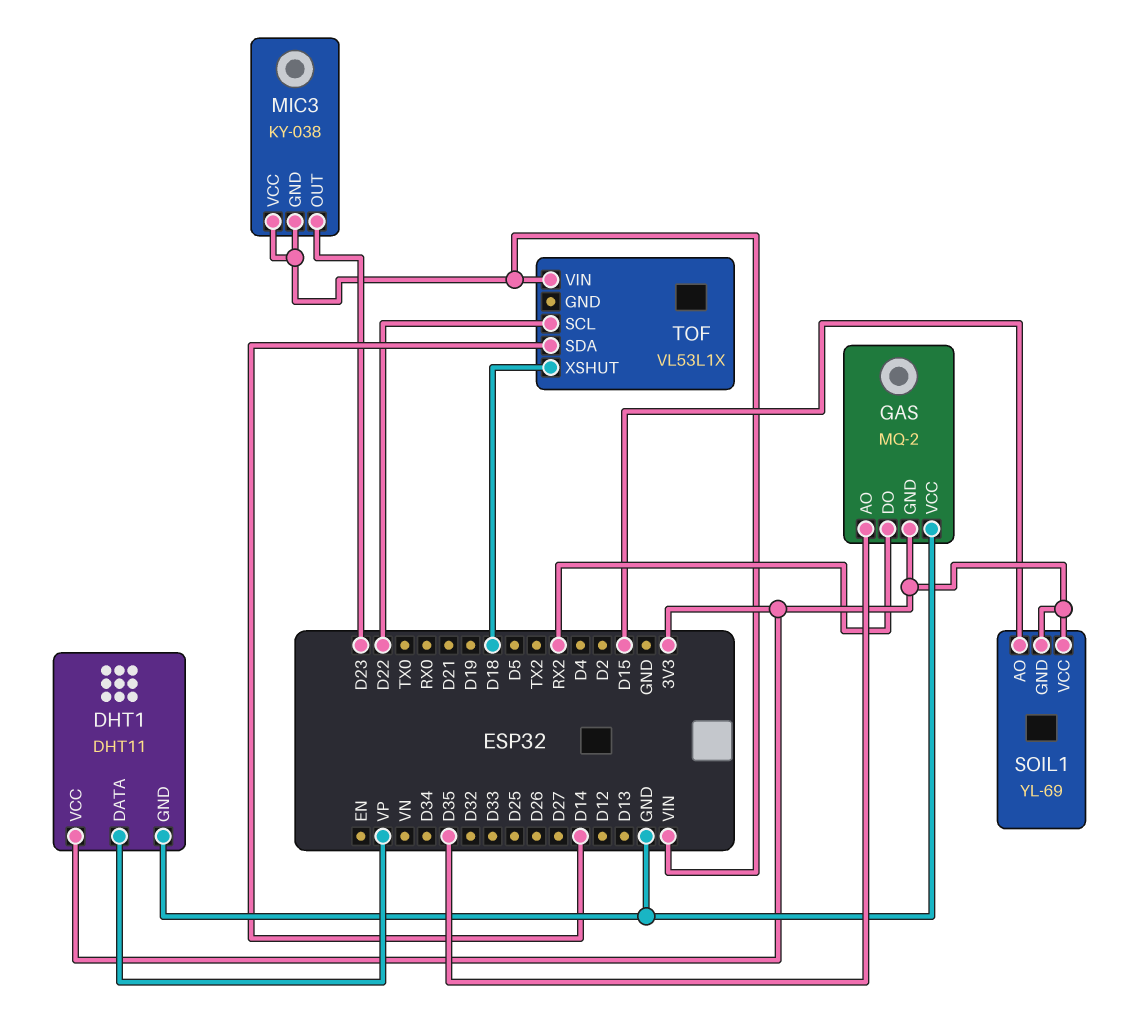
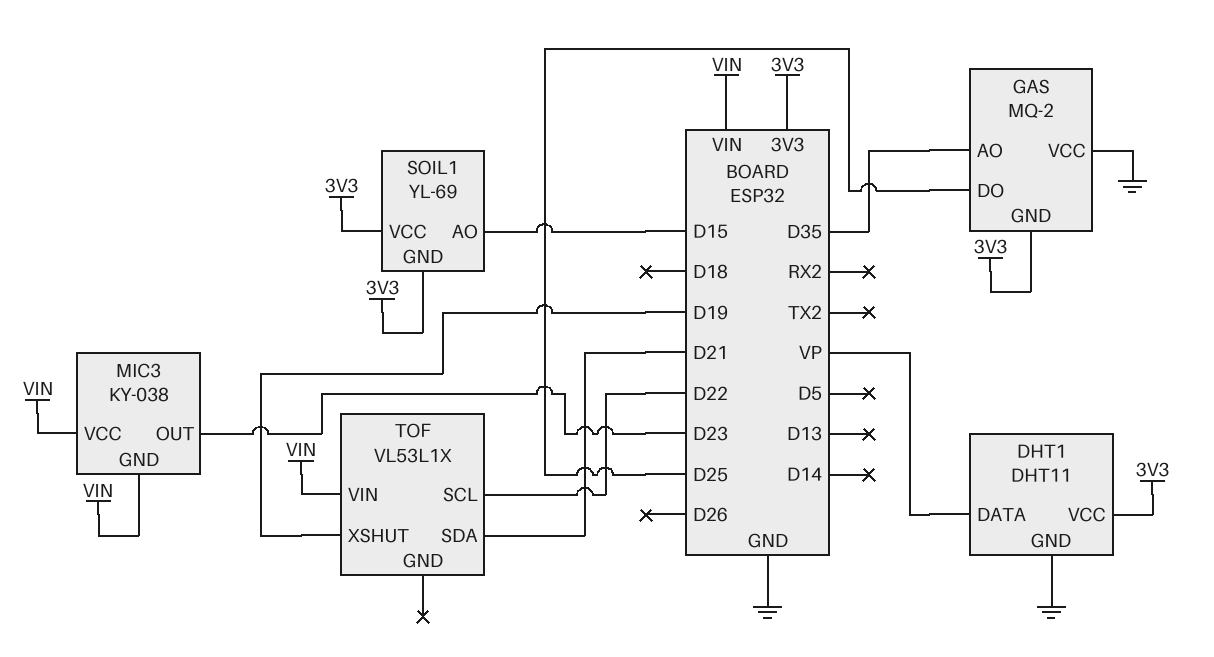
GAS pin DO: RX2 -> D25
TOF pin SDA: D14 -> D21
TOF pin XSHUT: D18 -> D19

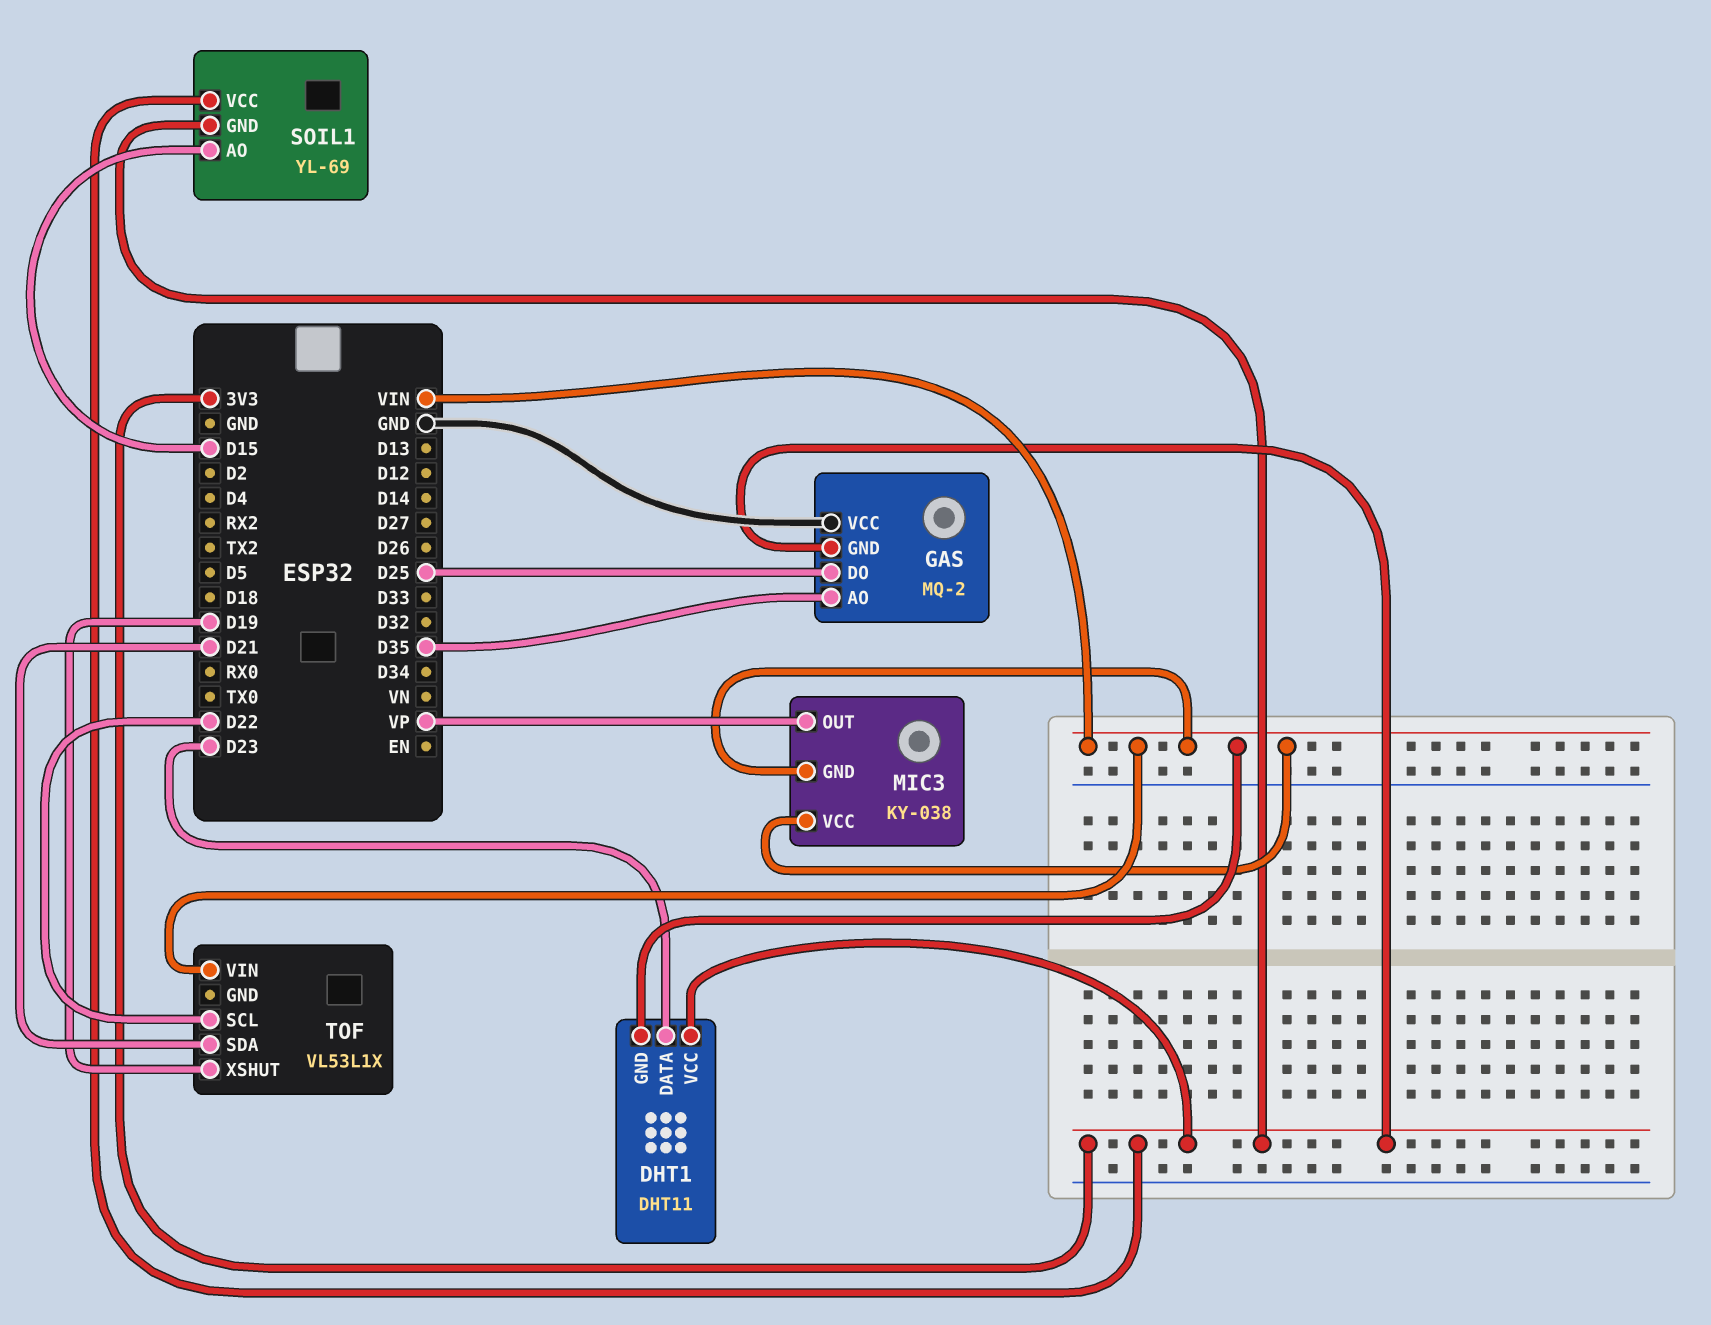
DHT1 pin DATA: VP -> D23
DHT1 pin GND: GND -> VIN
MIC3 pin OUT: D23 -> VP

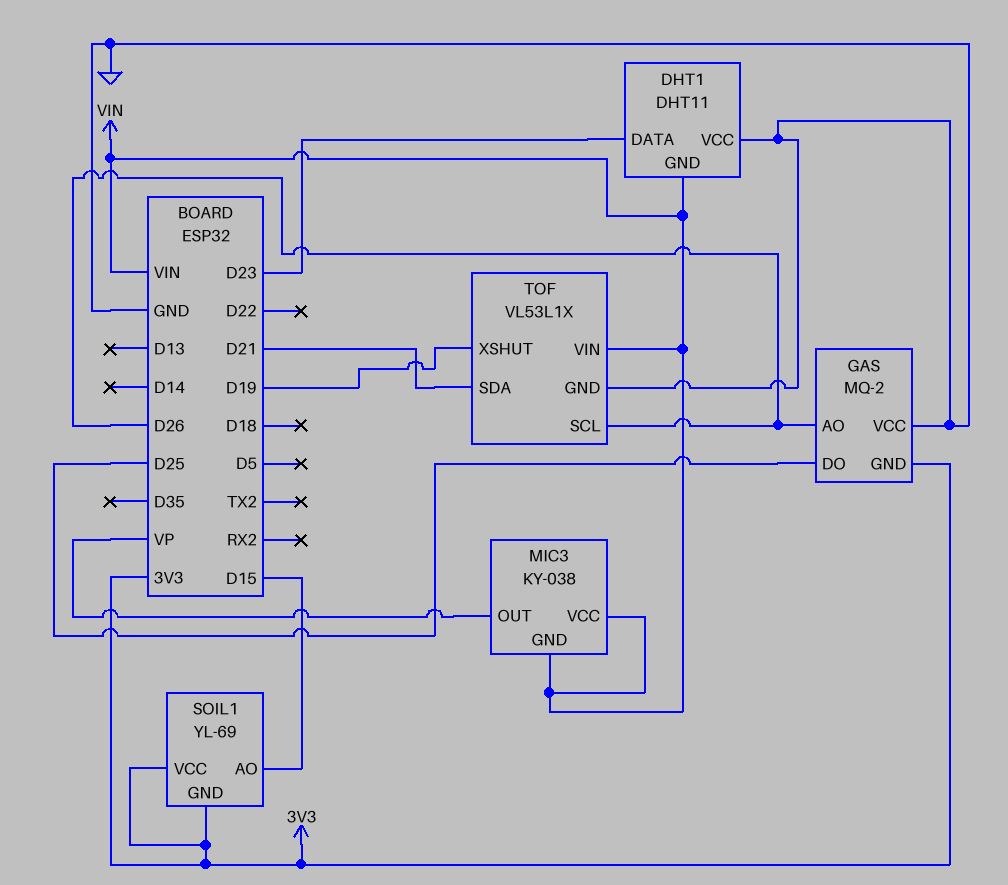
DHT1 pin VCC: 3V3 -> GND
GAS pin AO: D35 -> D26
TOF pin GND: none -> GND
TOF pin SCL: D22 -> D26

